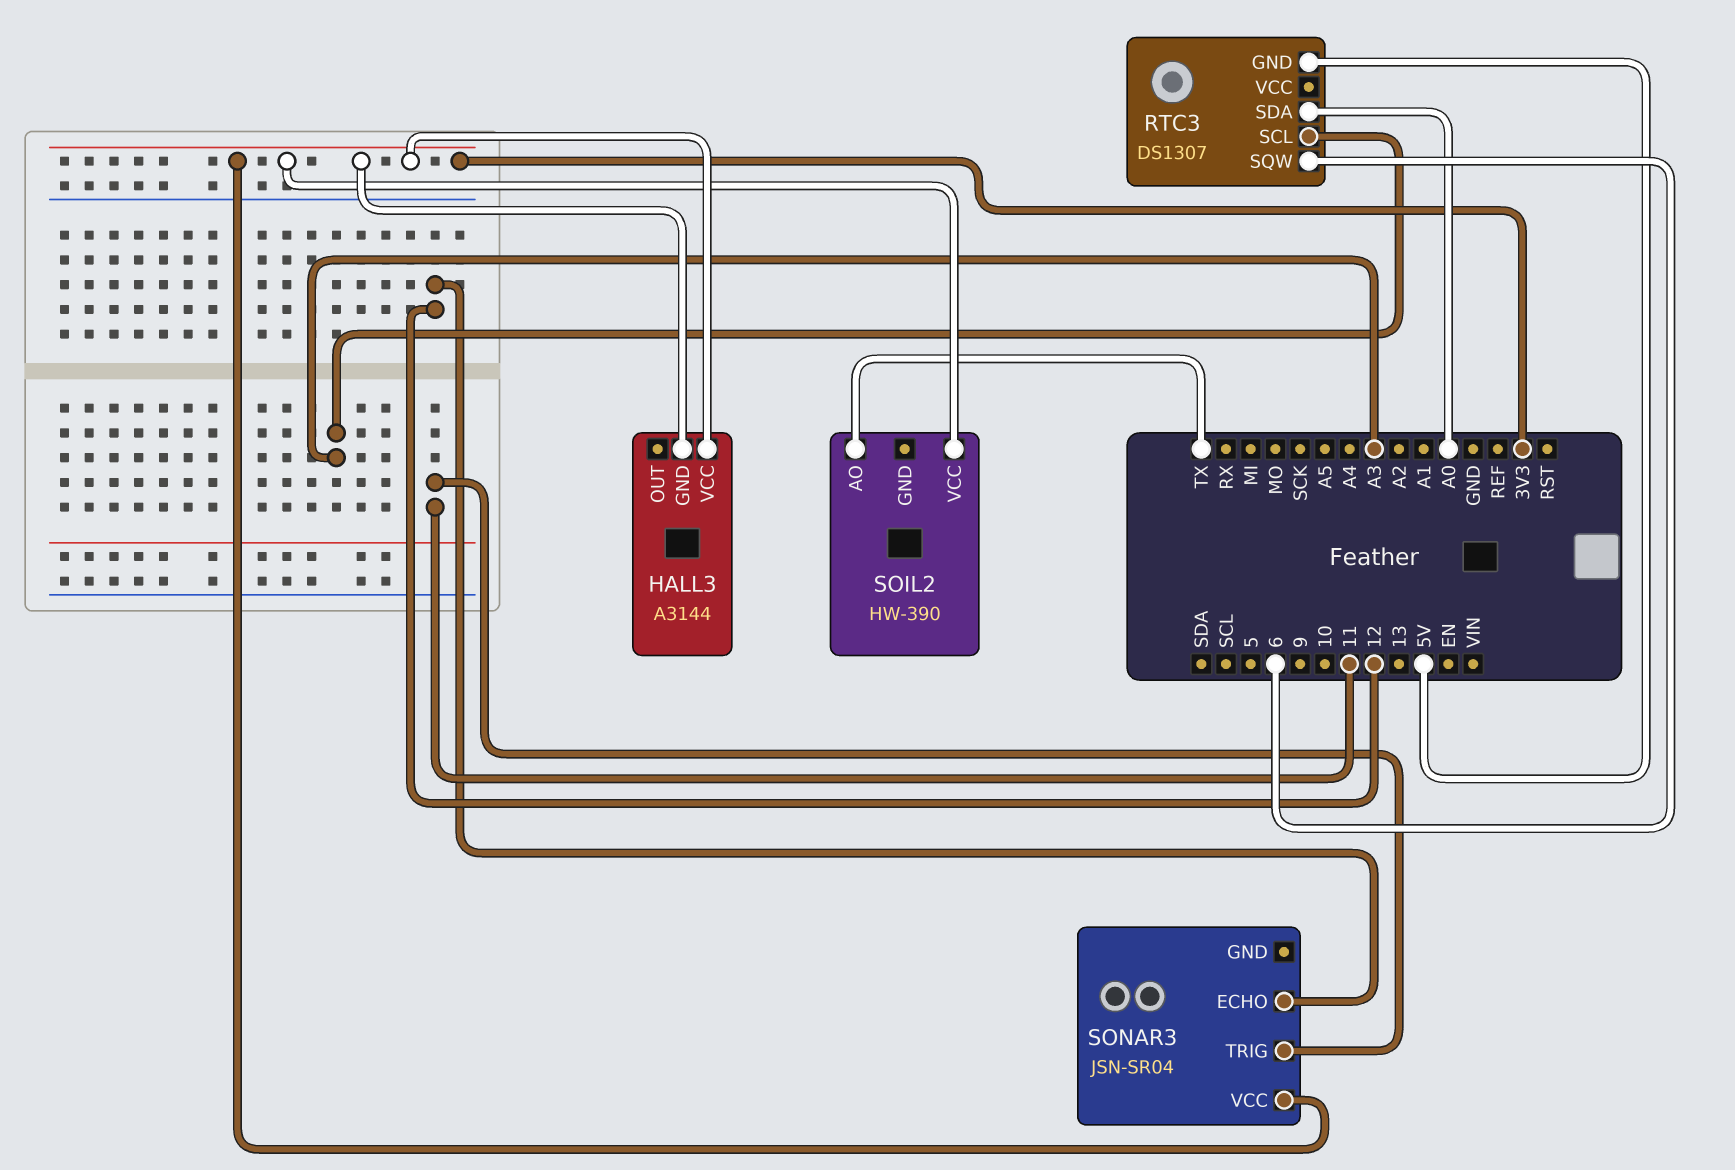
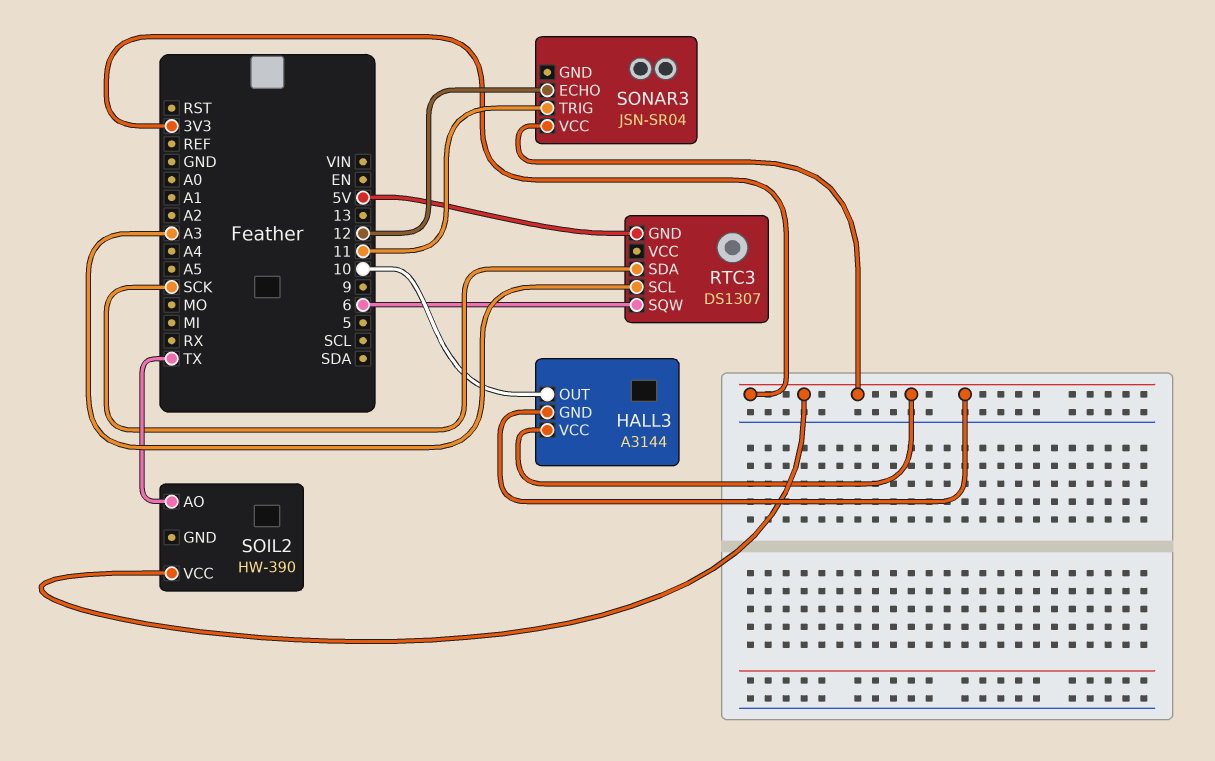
HALL3 pin OUT: none -> 10
RTC3 pin SDA: A0 -> SCK

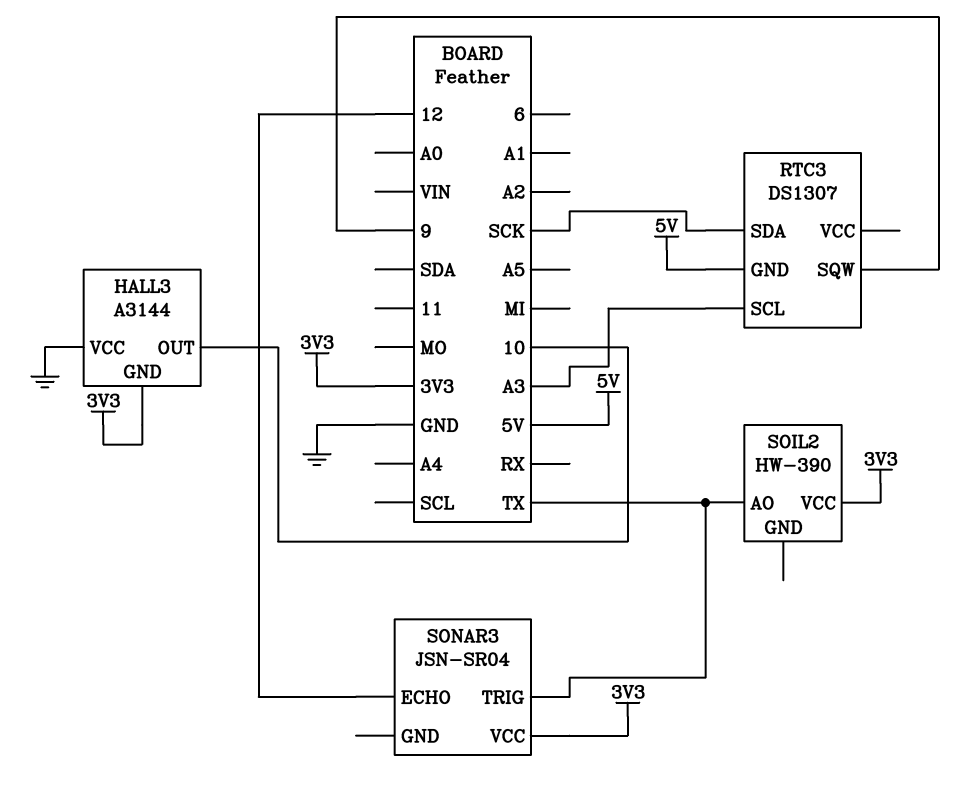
HALL3 pin VCC: 3V3 -> GND
RTC3 pin SQW: 6 -> 9
SONAR3 pin TRIG: 11 -> TX

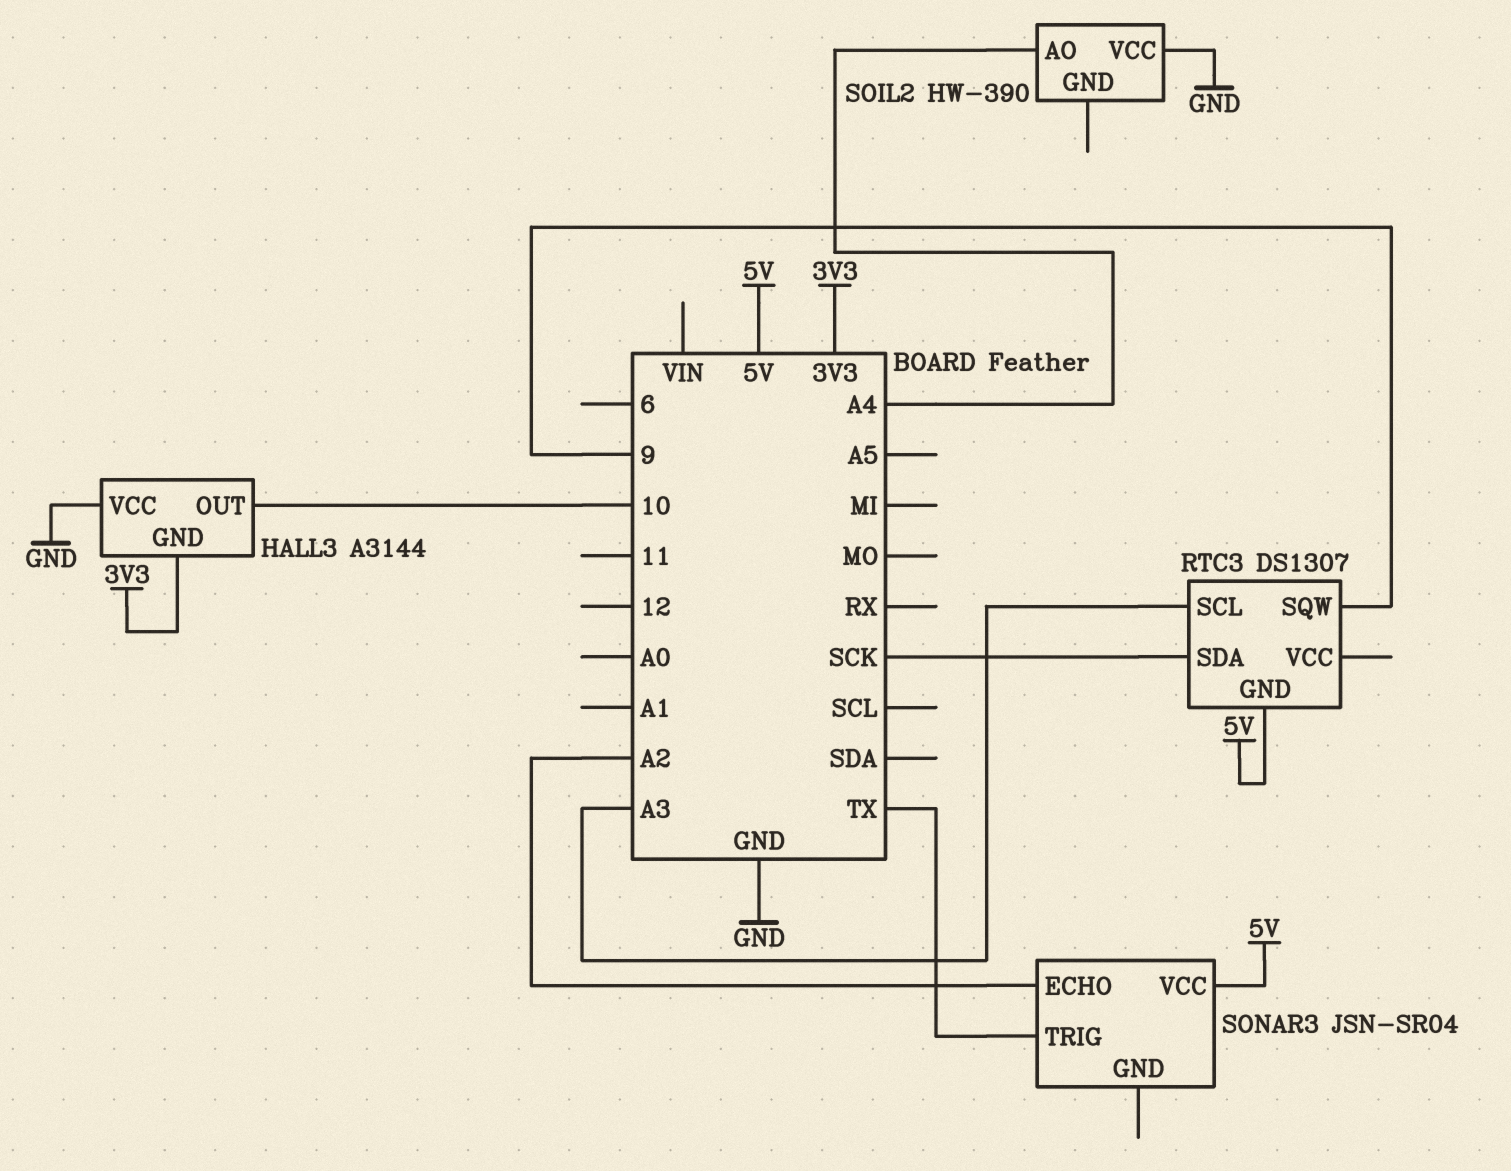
SOIL2 pin AO: TX -> A4
SOIL2 pin VCC: 3V3 -> GND
SONAR3 pin ECHO: 12 -> A2
SONAR3 pin VCC: 3V3 -> 5V

